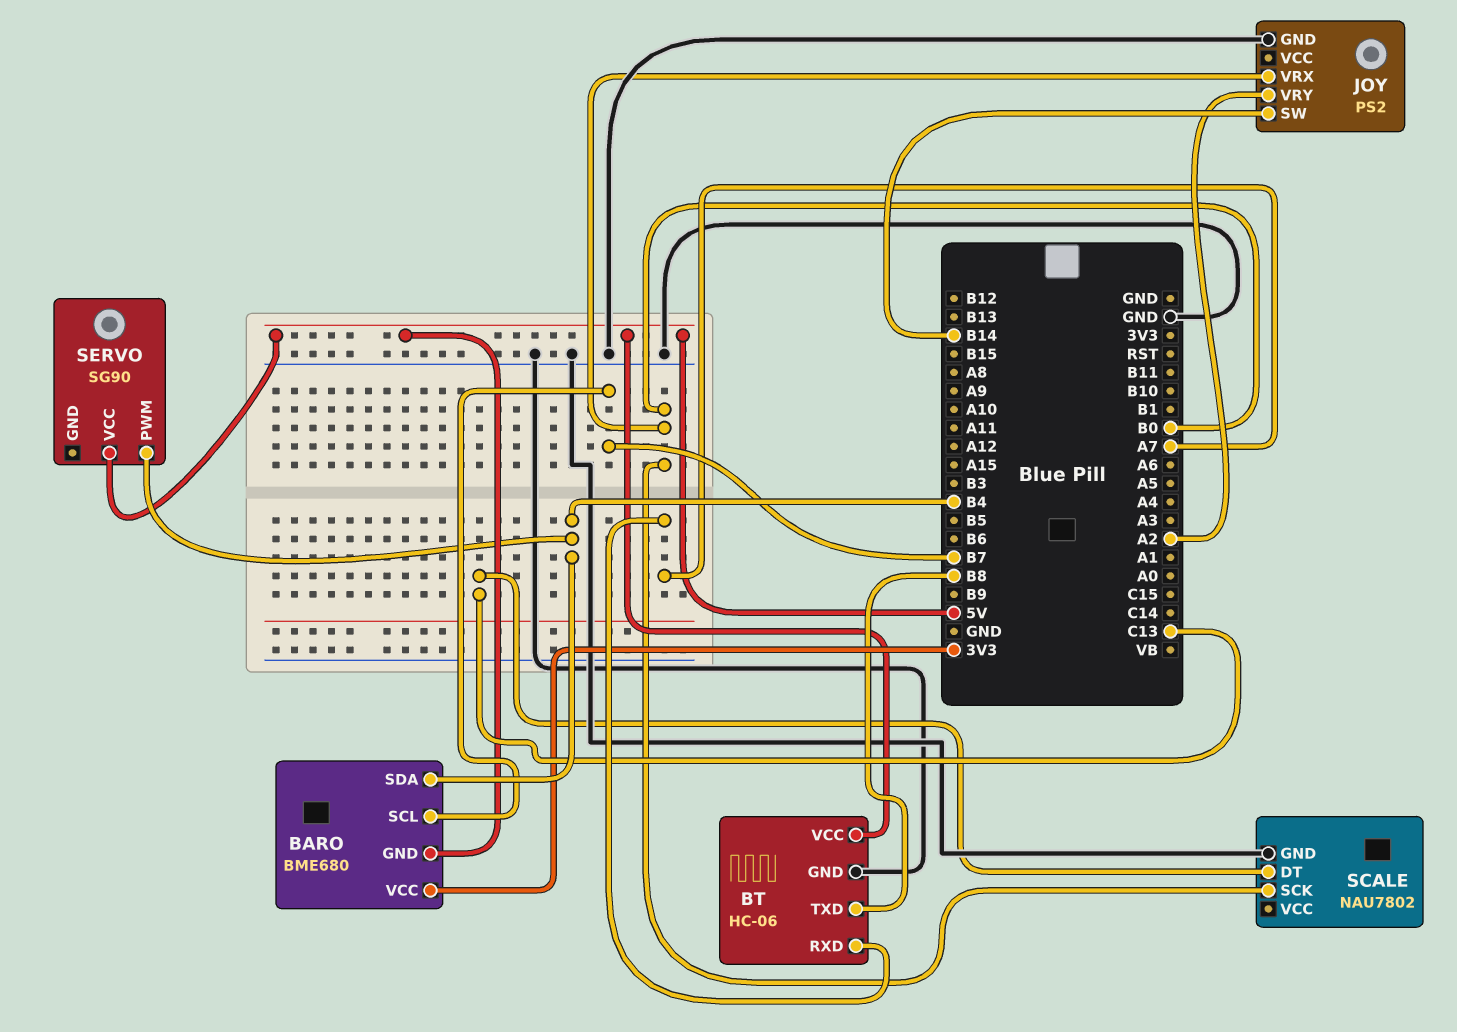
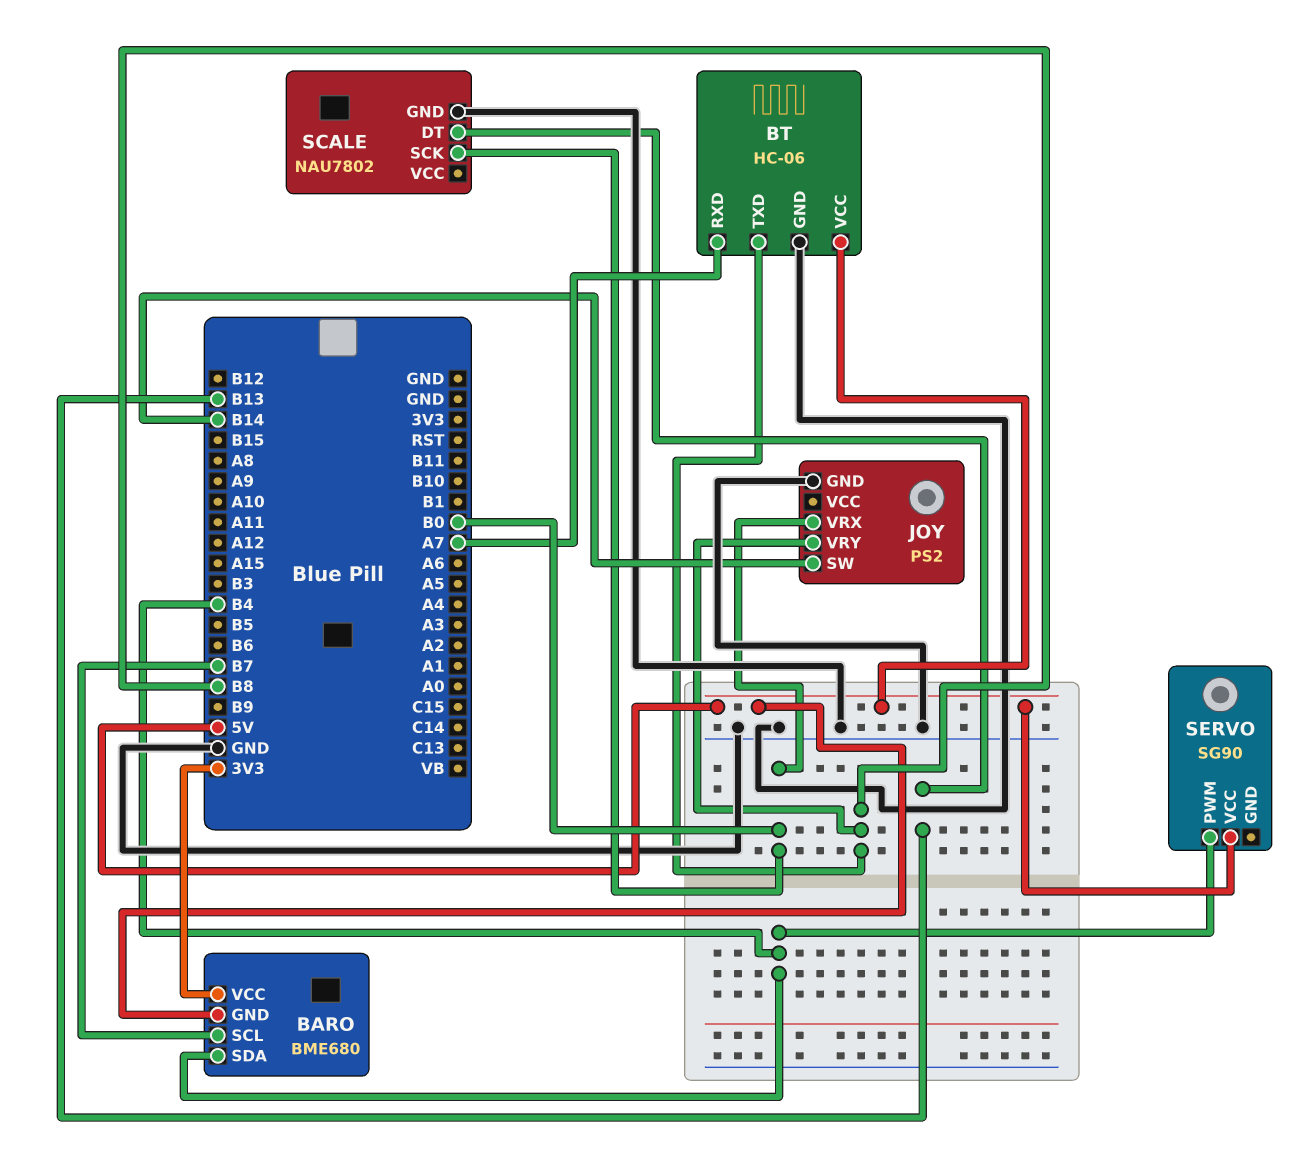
JOY pin VRY: A2 -> B8
SCALE pin DT: C13 -> B13

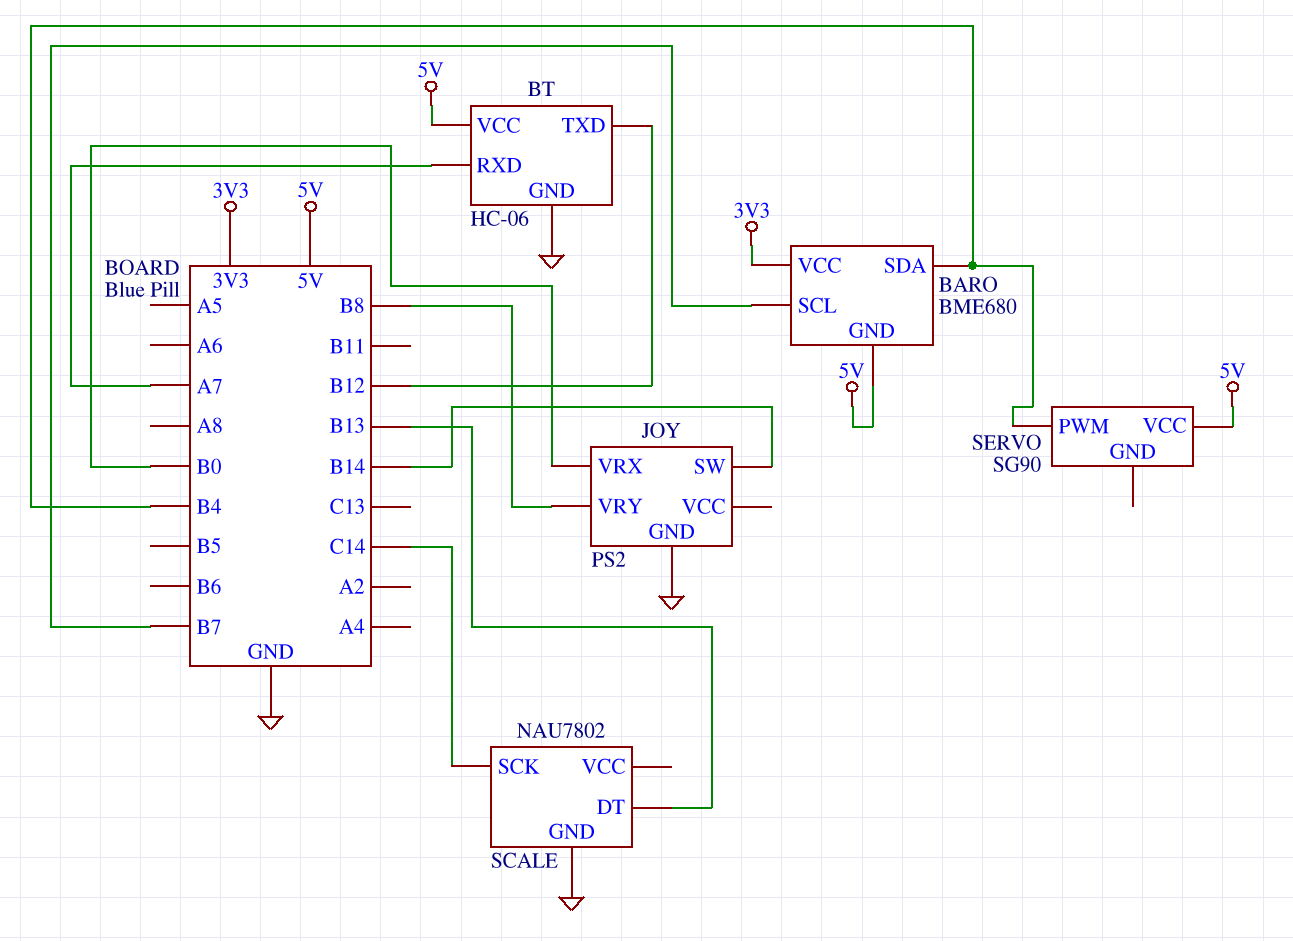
BT pin TXD: B8 -> B12
SCALE pin SCK: B0 -> C14

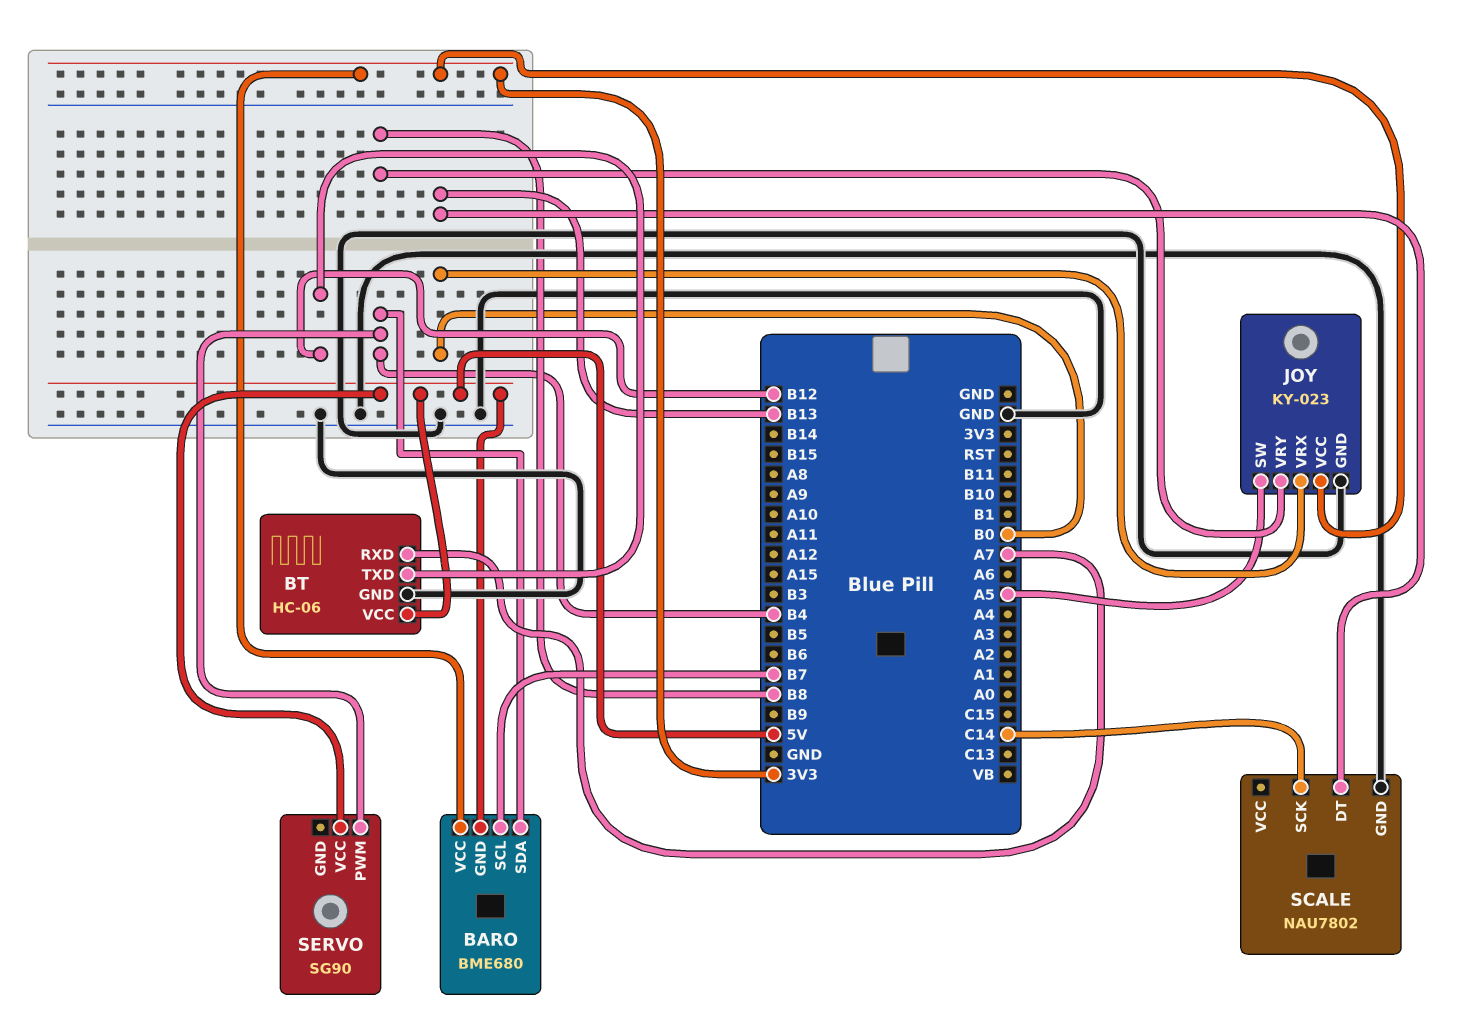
JOY: PS2 -> KY-023
JOY pin SW: B14 -> A5
JOY pin VCC: none -> 3V3

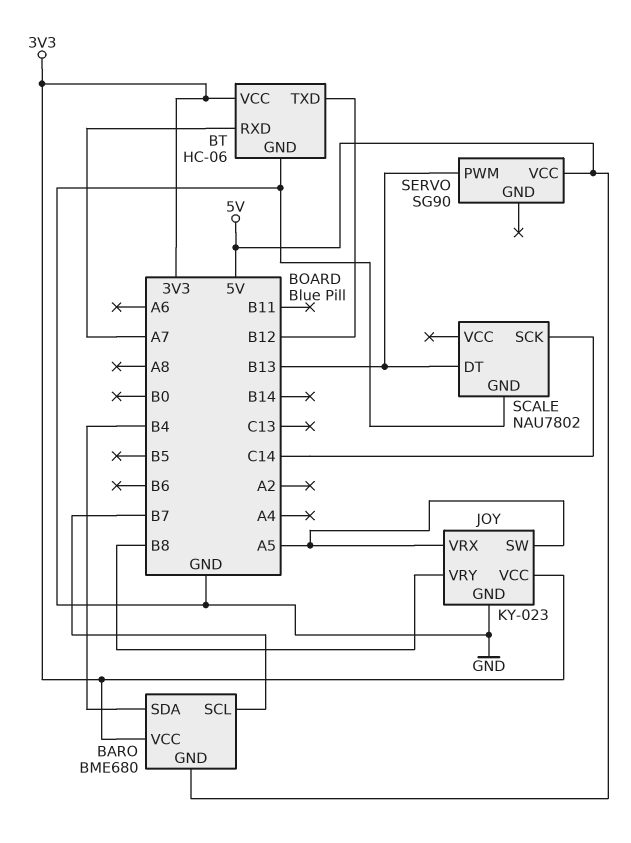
BT pin VCC: 5V -> 3V3
JOY pin VRX: B0 -> A5
SERVO pin PWM: B4 -> B13

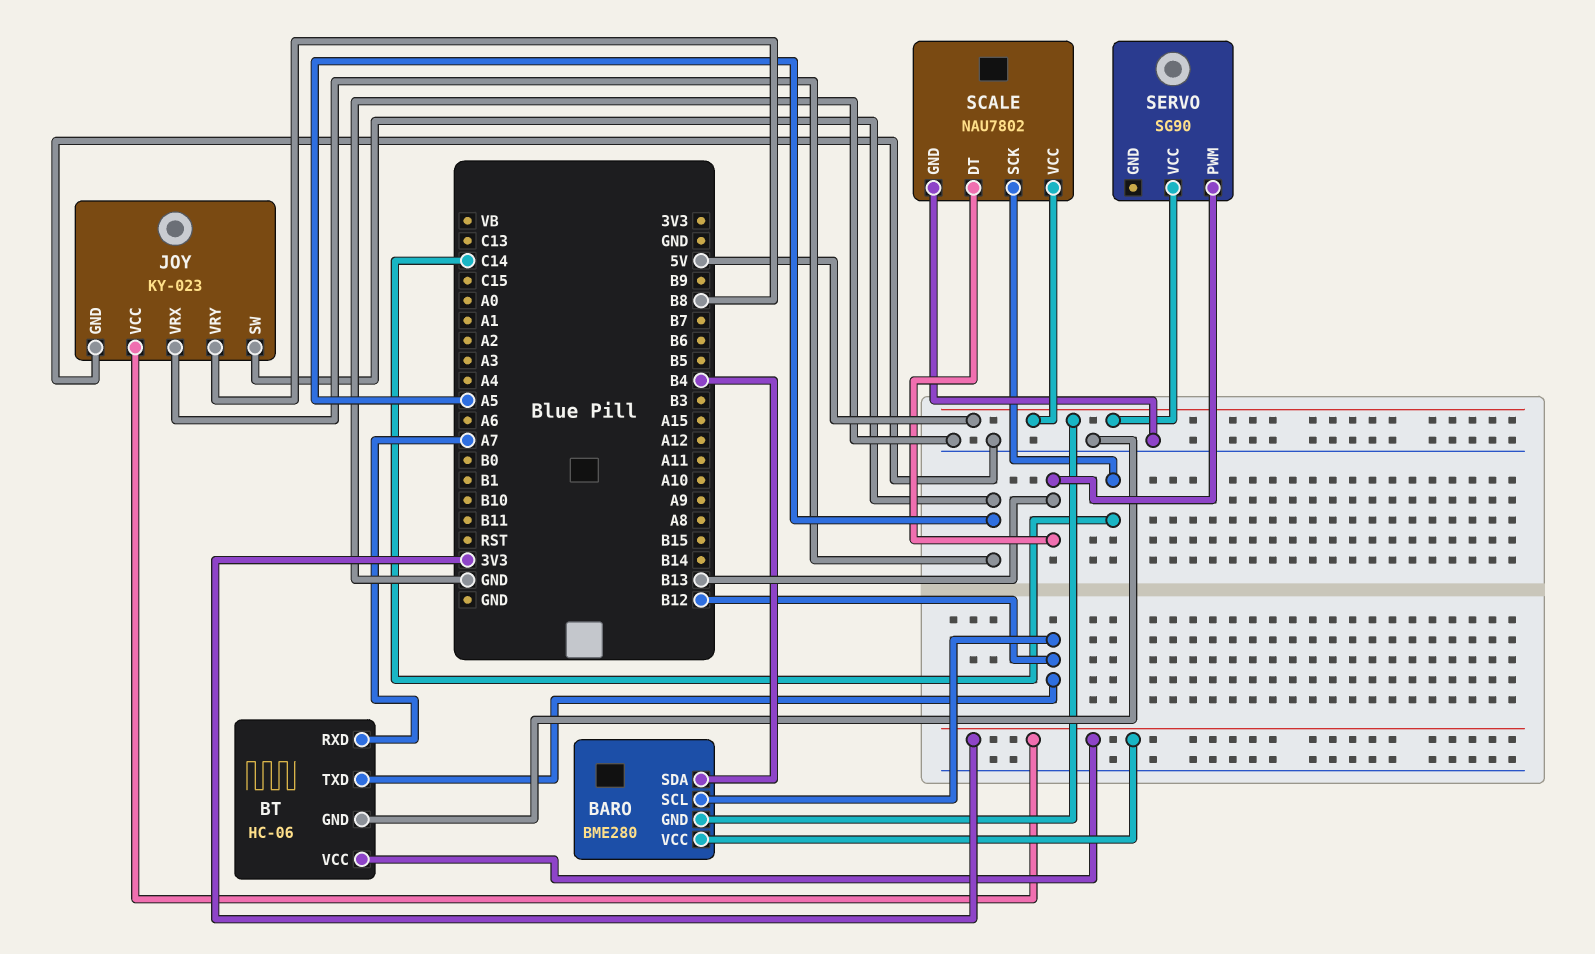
BARO: BME680 -> BME280
BARO pin SCL: B7 -> B12
SCALE pin VCC: none -> 5V

